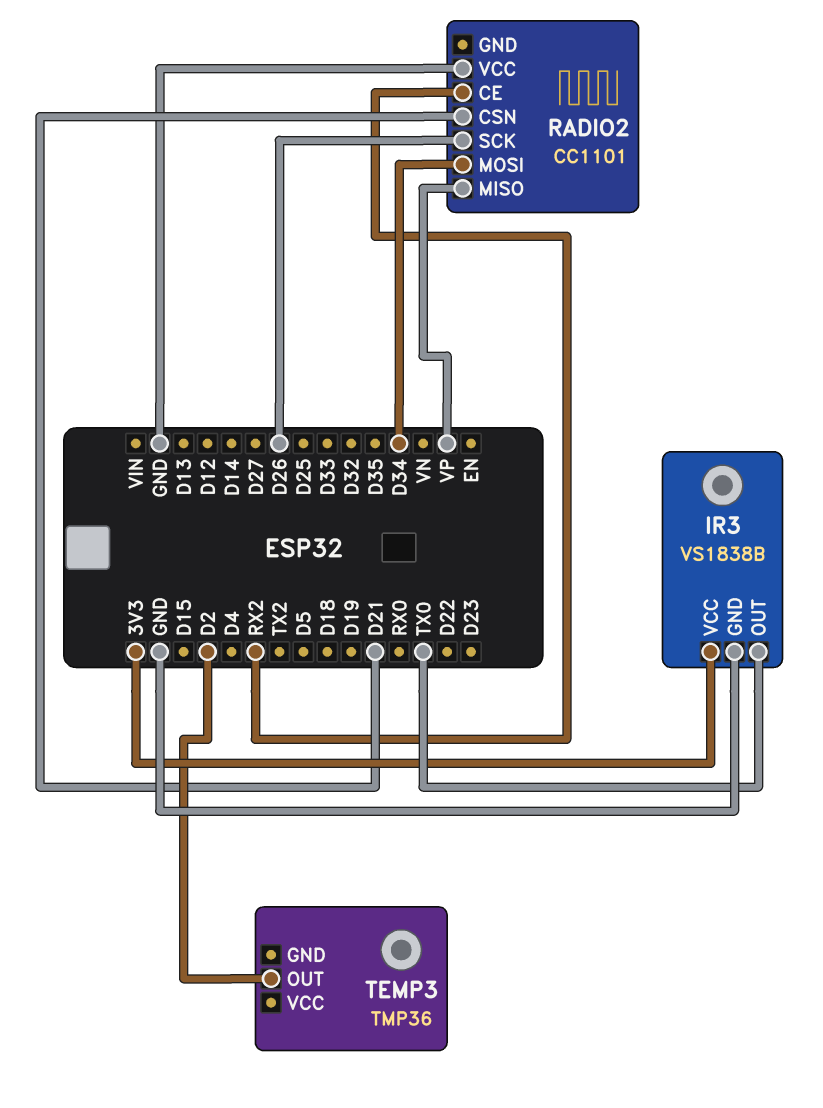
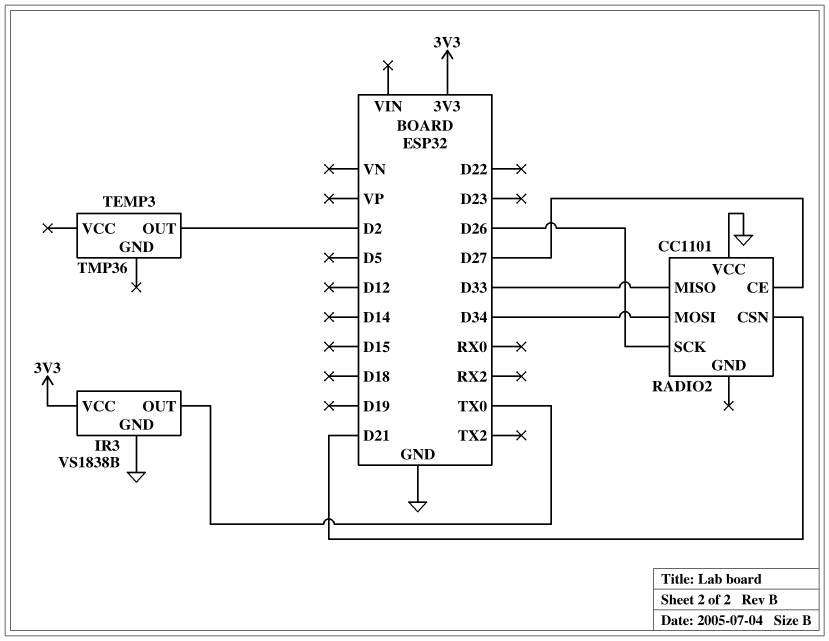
RADIO2 pin CE: RX2 -> D27
RADIO2 pin MISO: VP -> D33

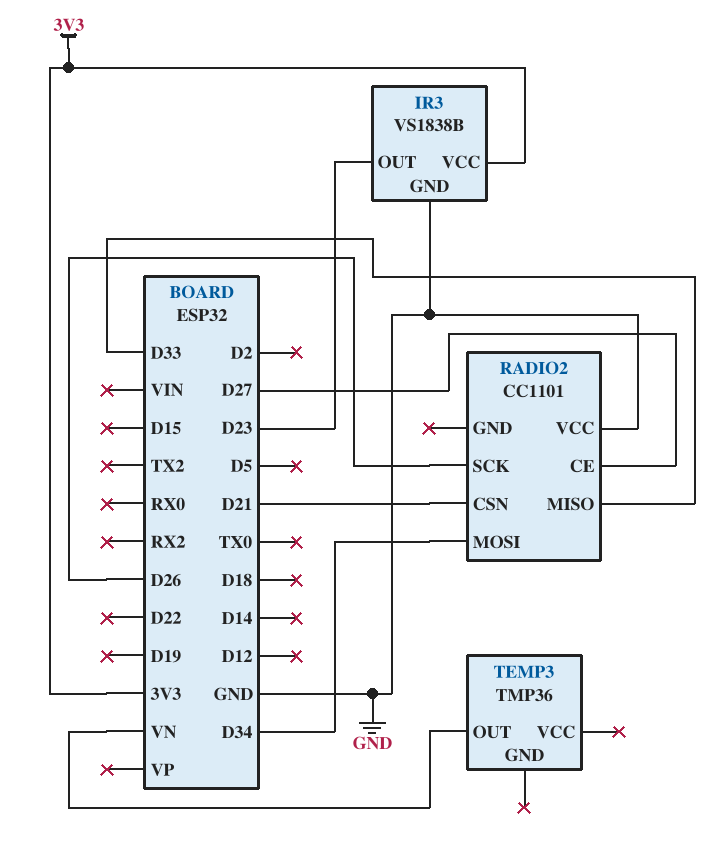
IR3 pin OUT: TX0 -> D23
TEMP3 pin OUT: D2 -> VN

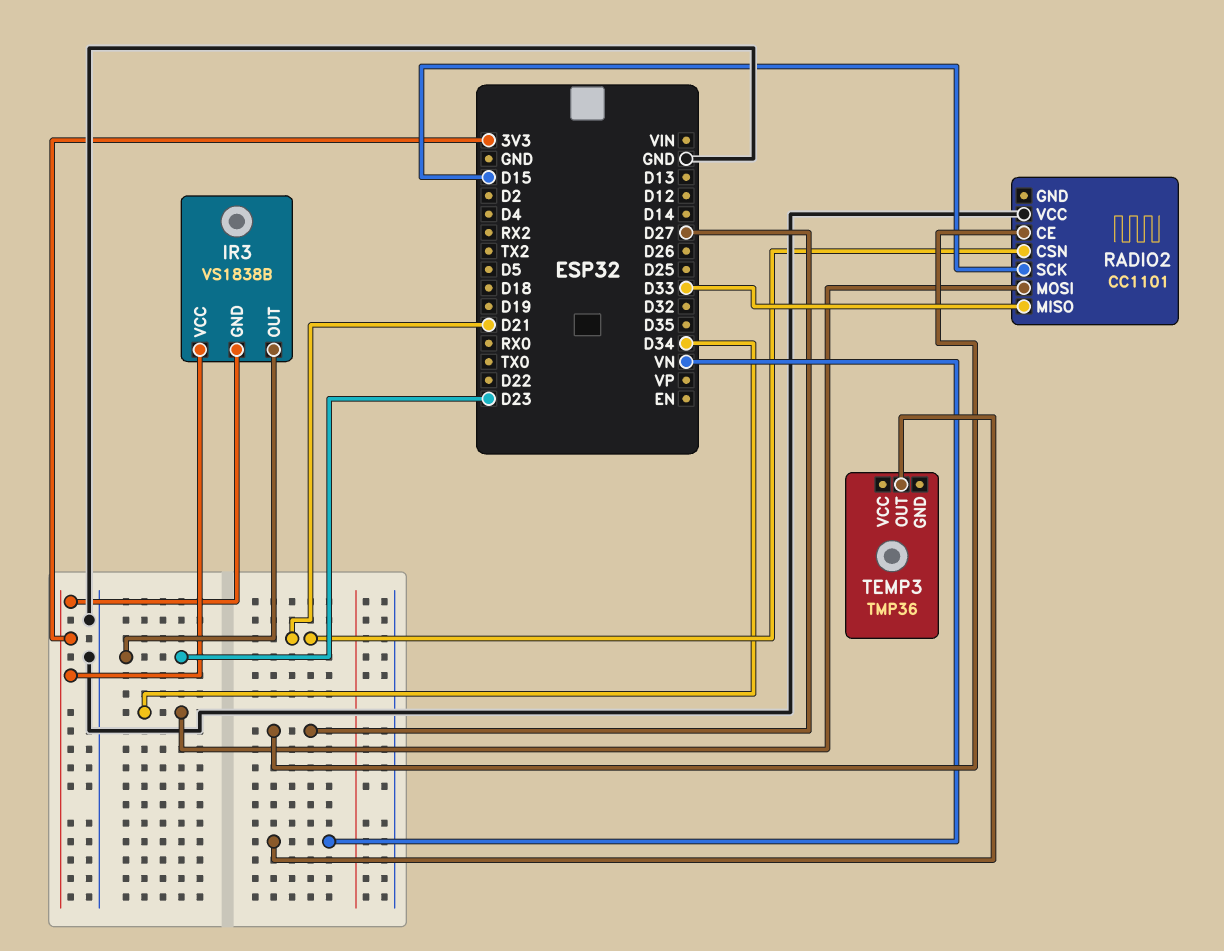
IR3 pin GND: GND -> 3V3
RADIO2 pin SCK: D26 -> D15

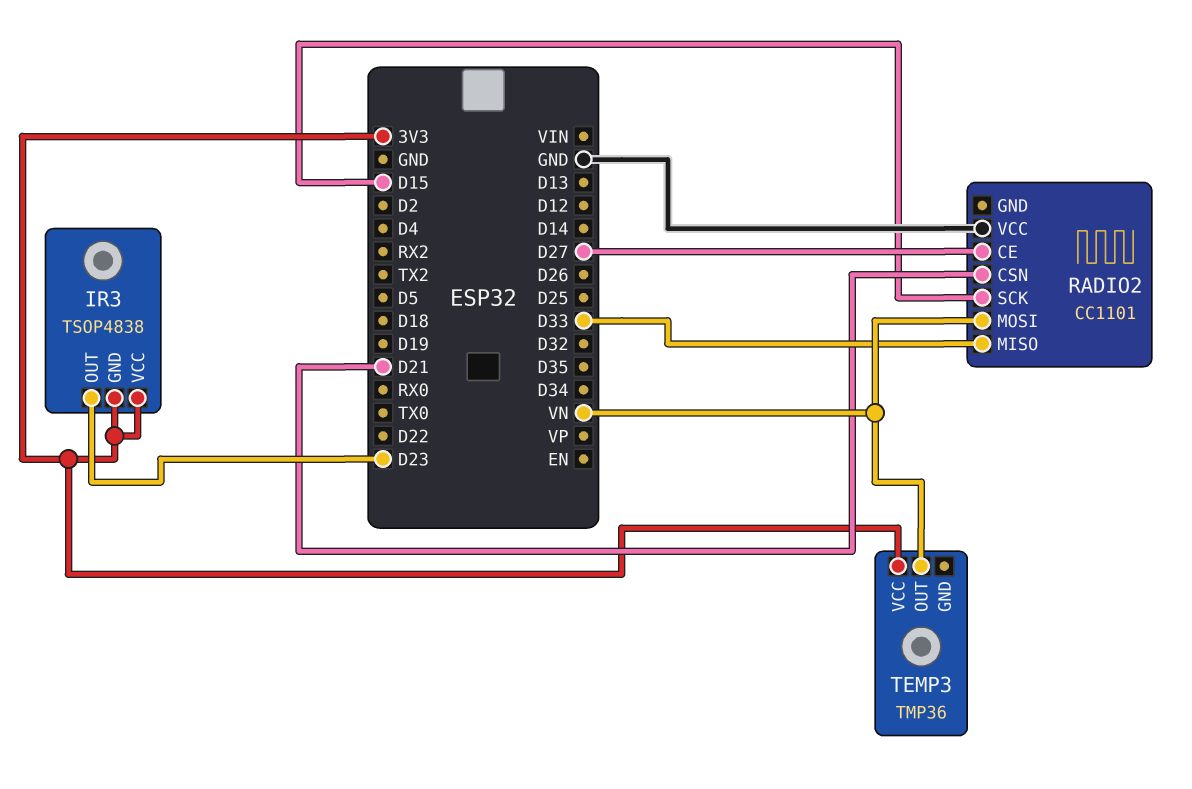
IR3: VS1838B -> TSOP4838
RADIO2 pin MOSI: D34 -> VN
TEMP3 pin VCC: none -> 3V3

